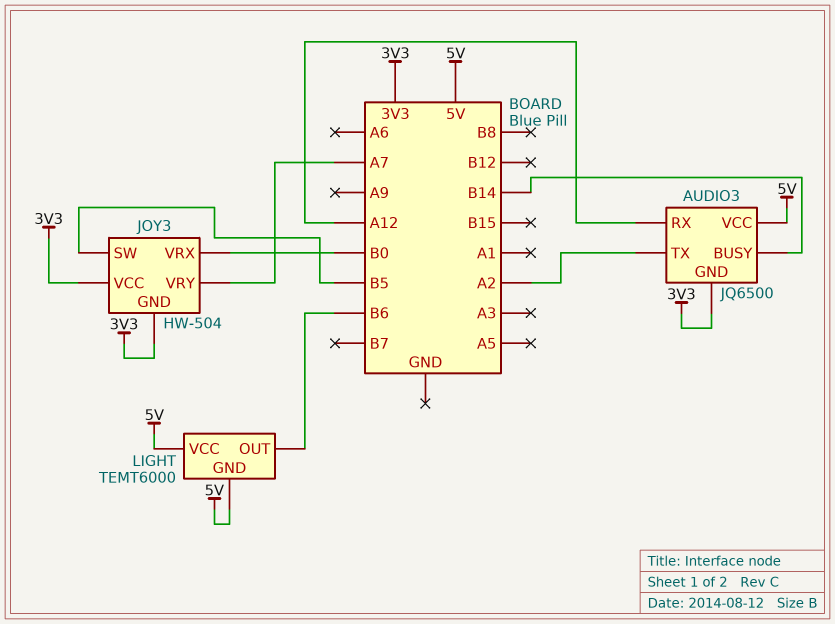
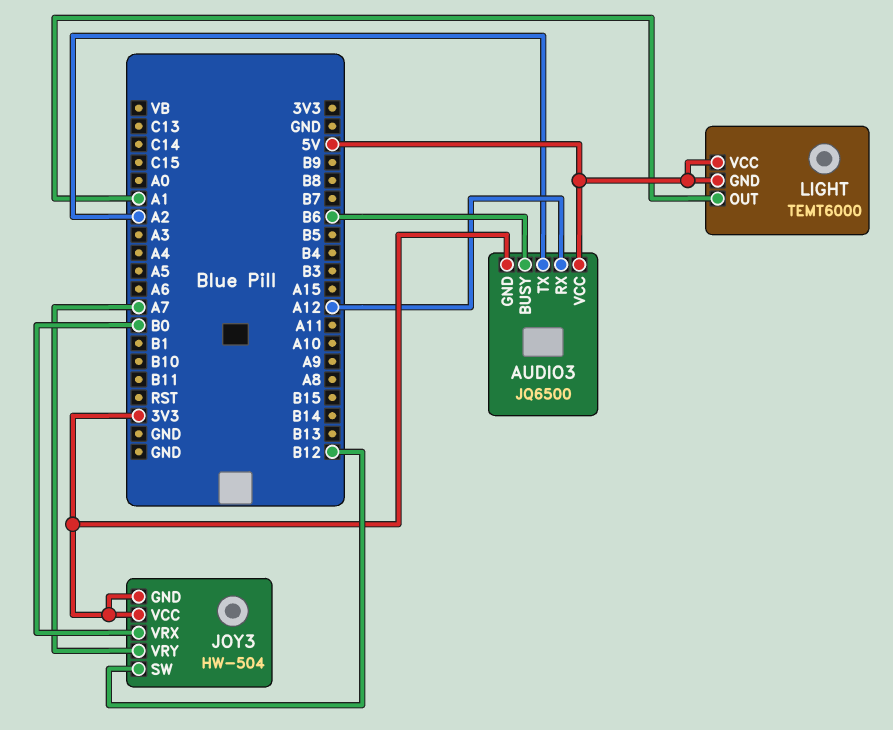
AUDIO3 pin BUSY: B14 -> B6
JOY3 pin SW: B5 -> B12
LIGHT pin OUT: B6 -> A1

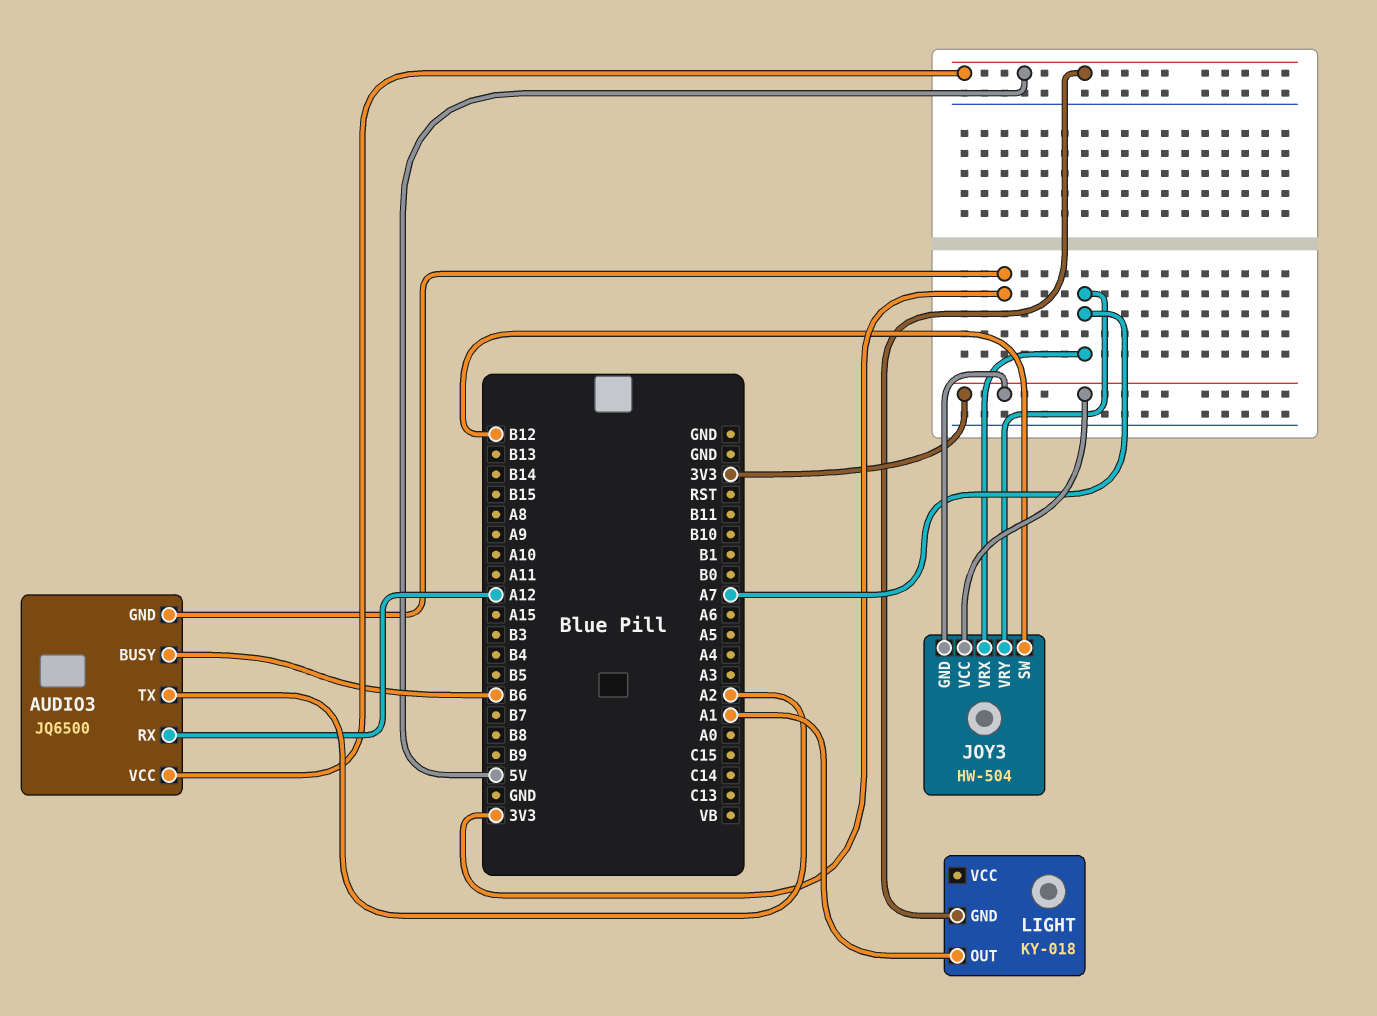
JOY3 pin VRX: B0 -> A7
LIGHT: TEMT6000 -> KY-018
LIGHT pin VCC: 5V -> none

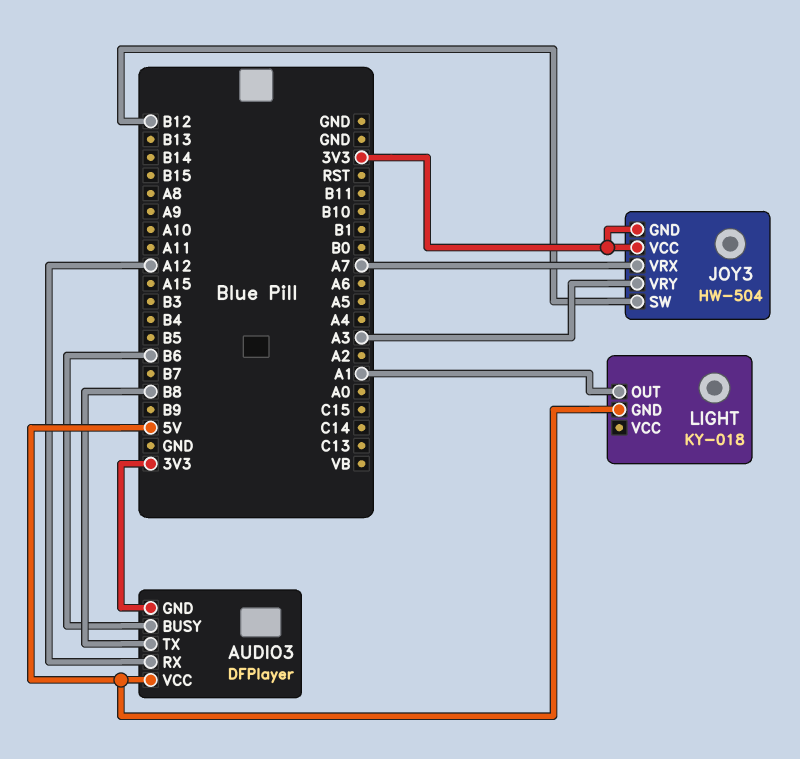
AUDIO3: JQ6500 -> DFPlayer
AUDIO3 pin TX: A2 -> B8
JOY3 pin VRY: A7 -> A3

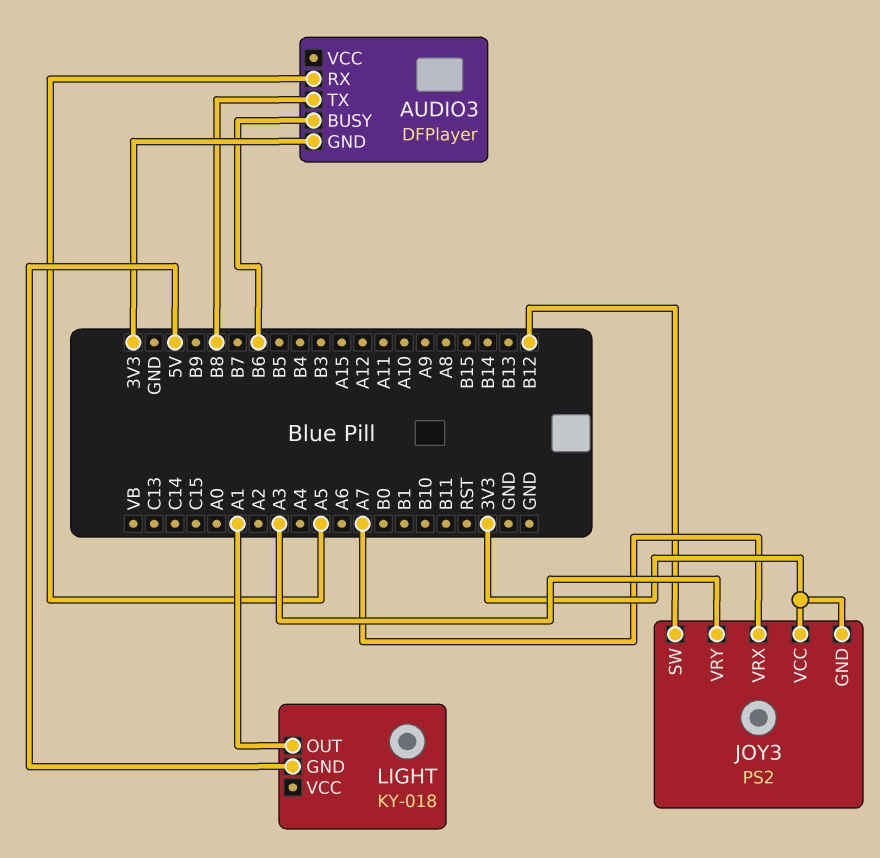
AUDIO3 pin RX: A12 -> A5
AUDIO3 pin VCC: 5V -> none
JOY3: HW-504 -> PS2

